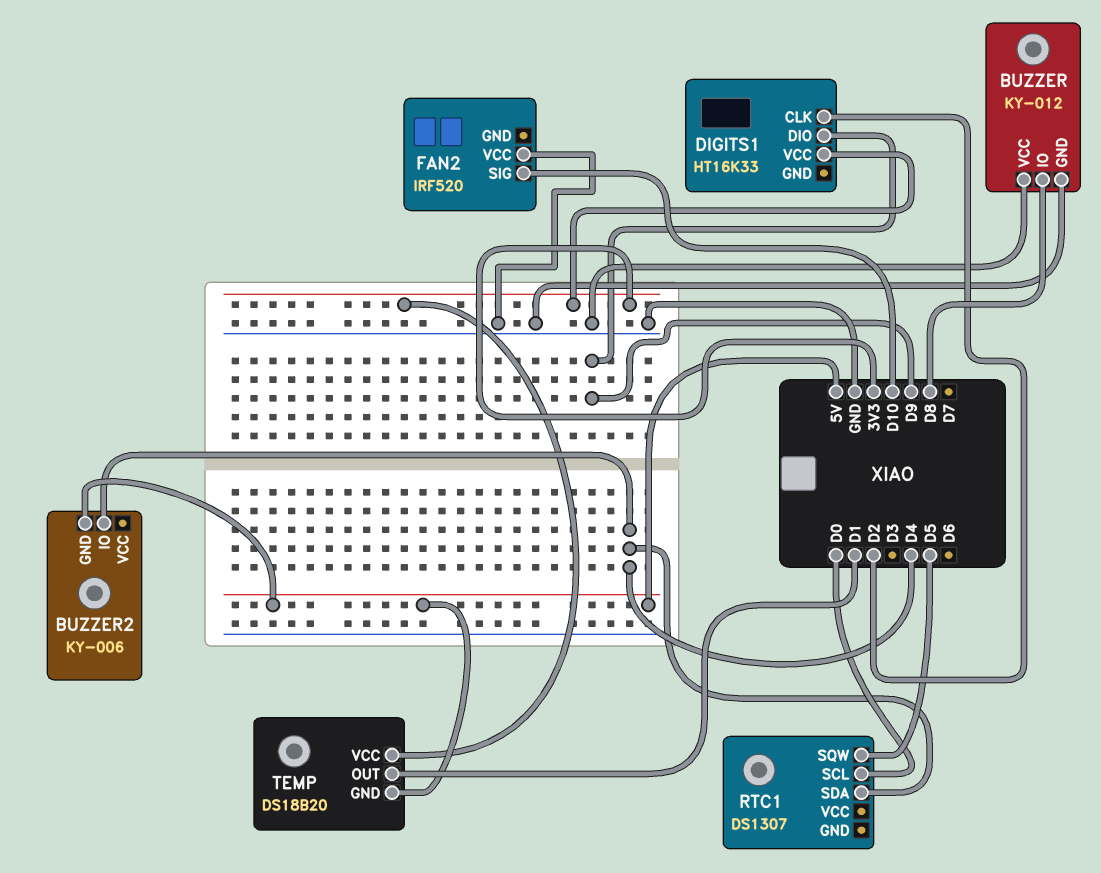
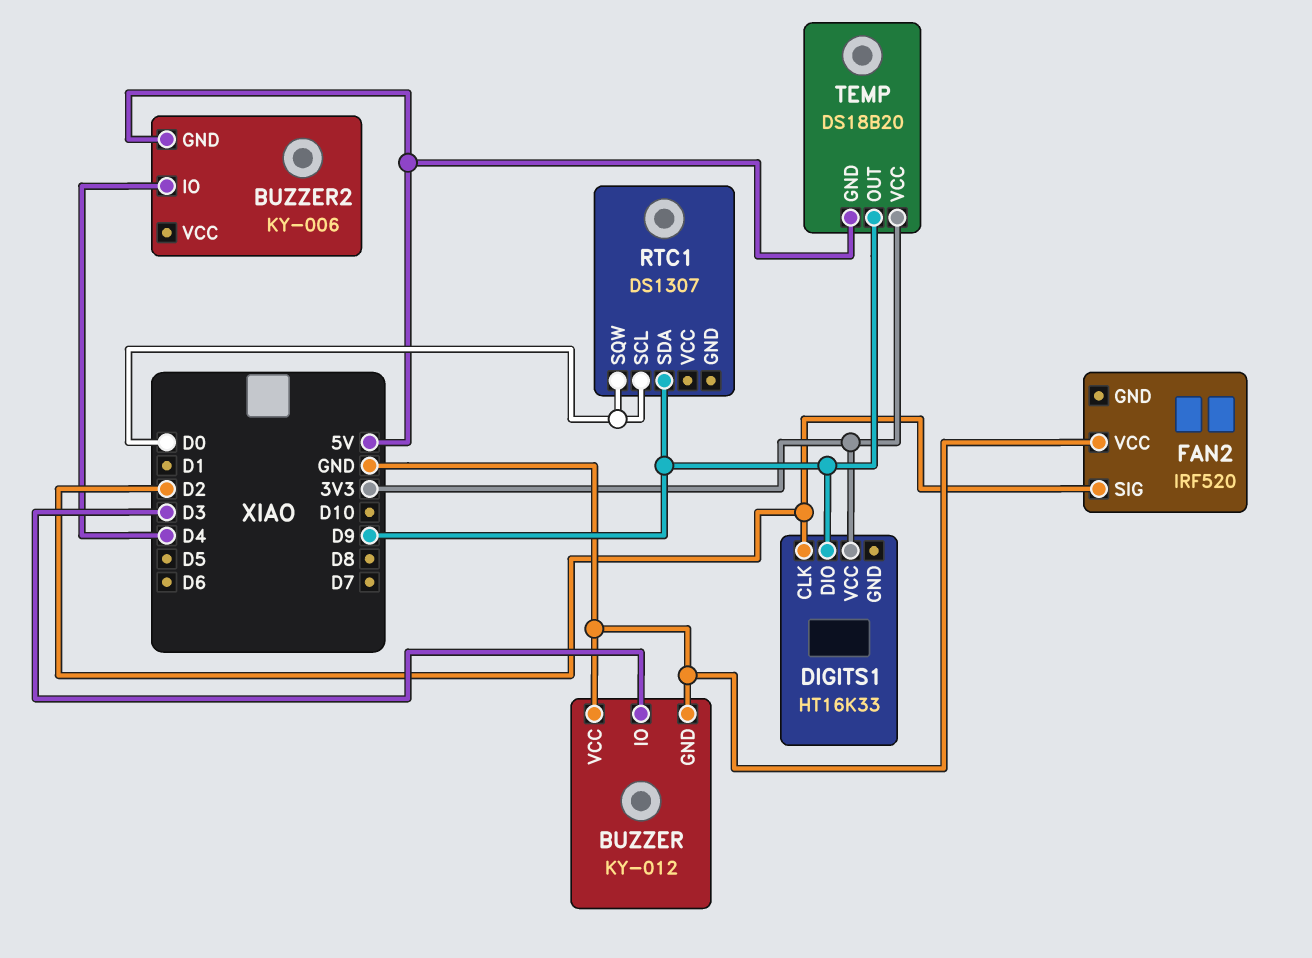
BUZZER pin IO: D8 -> D3
FAN2 pin SIG: D10 -> D2
RTC1 pin SDA: D4 -> D9
RTC1 pin SQW: D5 -> D0
TEMP pin OUT: D1 -> D9

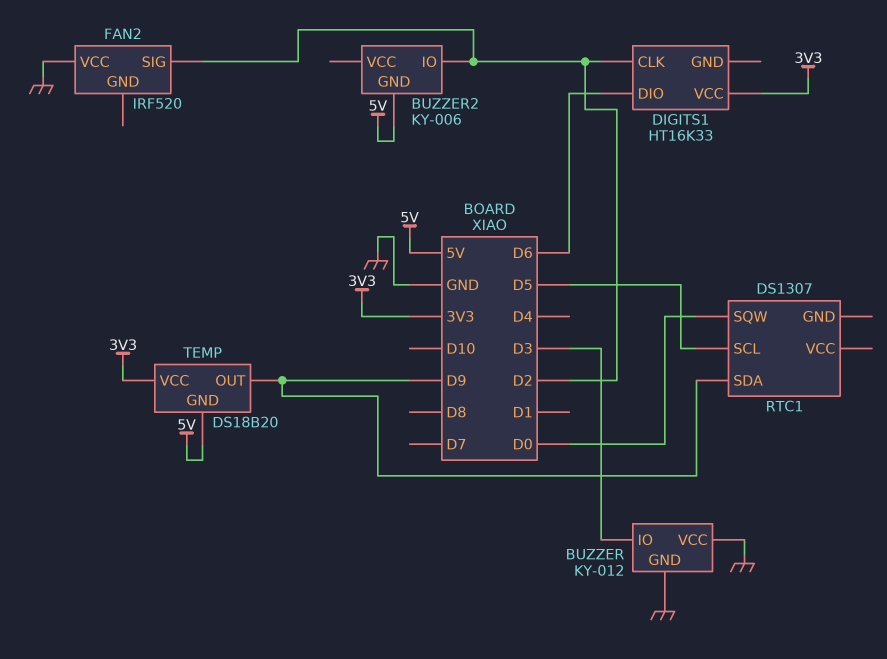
BUZZER2 pin IO: D4 -> D2
DIGITS1 pin DIO: D9 -> D6
RTC1 pin SCL: D0 -> D5

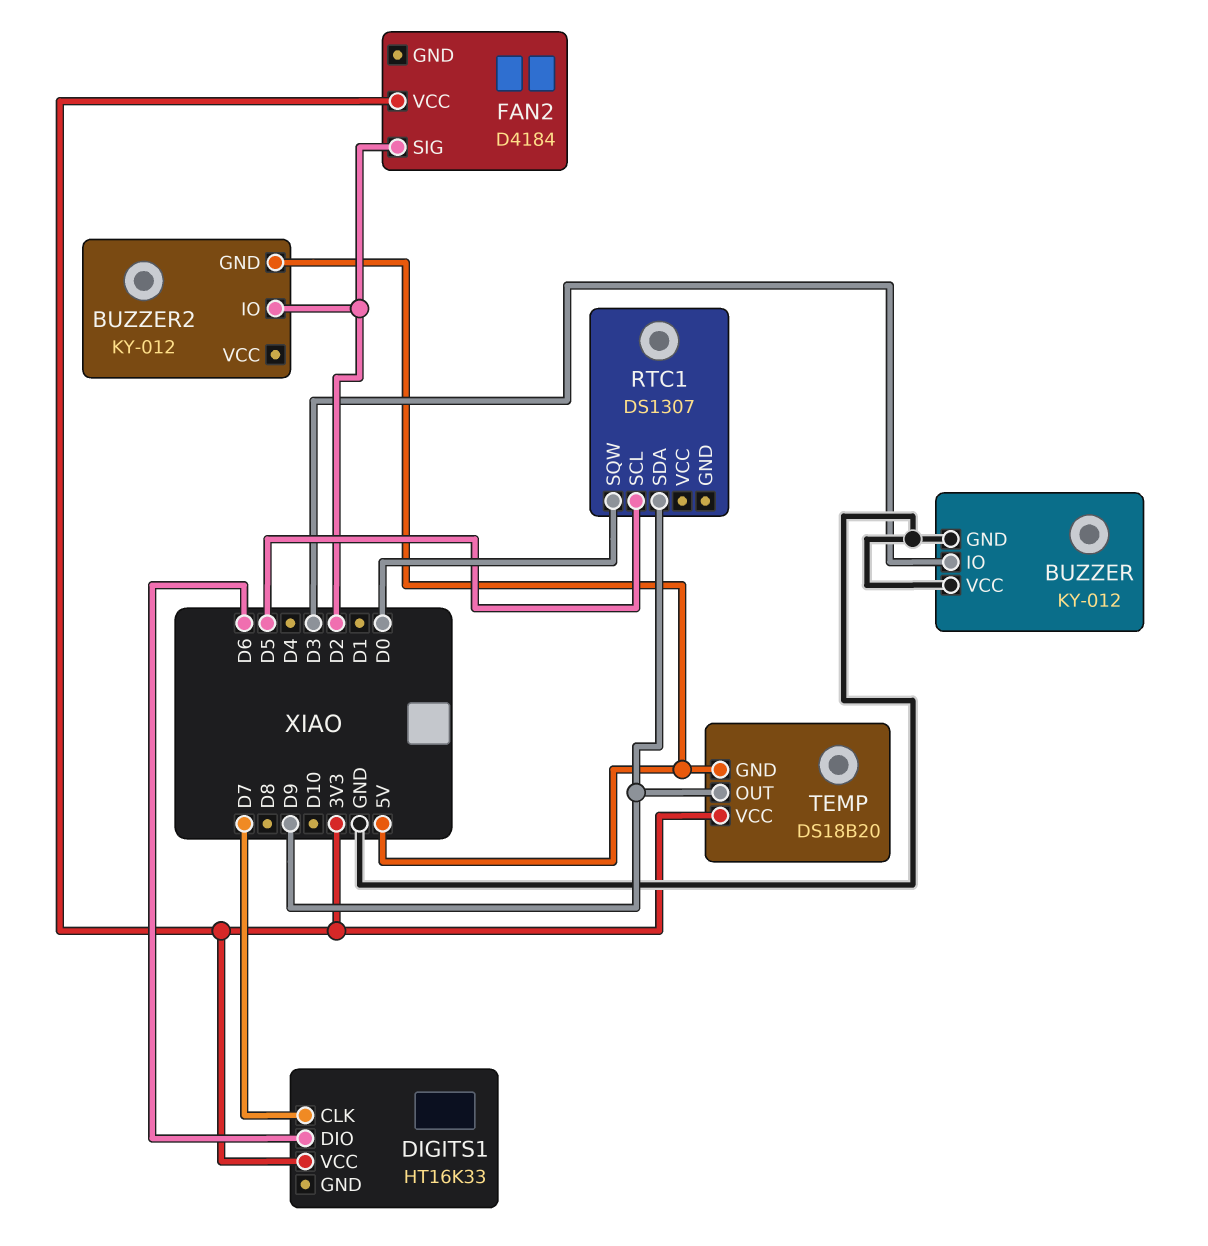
BUZZER2: KY-006 -> KY-012
DIGITS1 pin CLK: D2 -> D7
FAN2: IRF520 -> D4184
FAN2 pin VCC: GND -> 3V3

